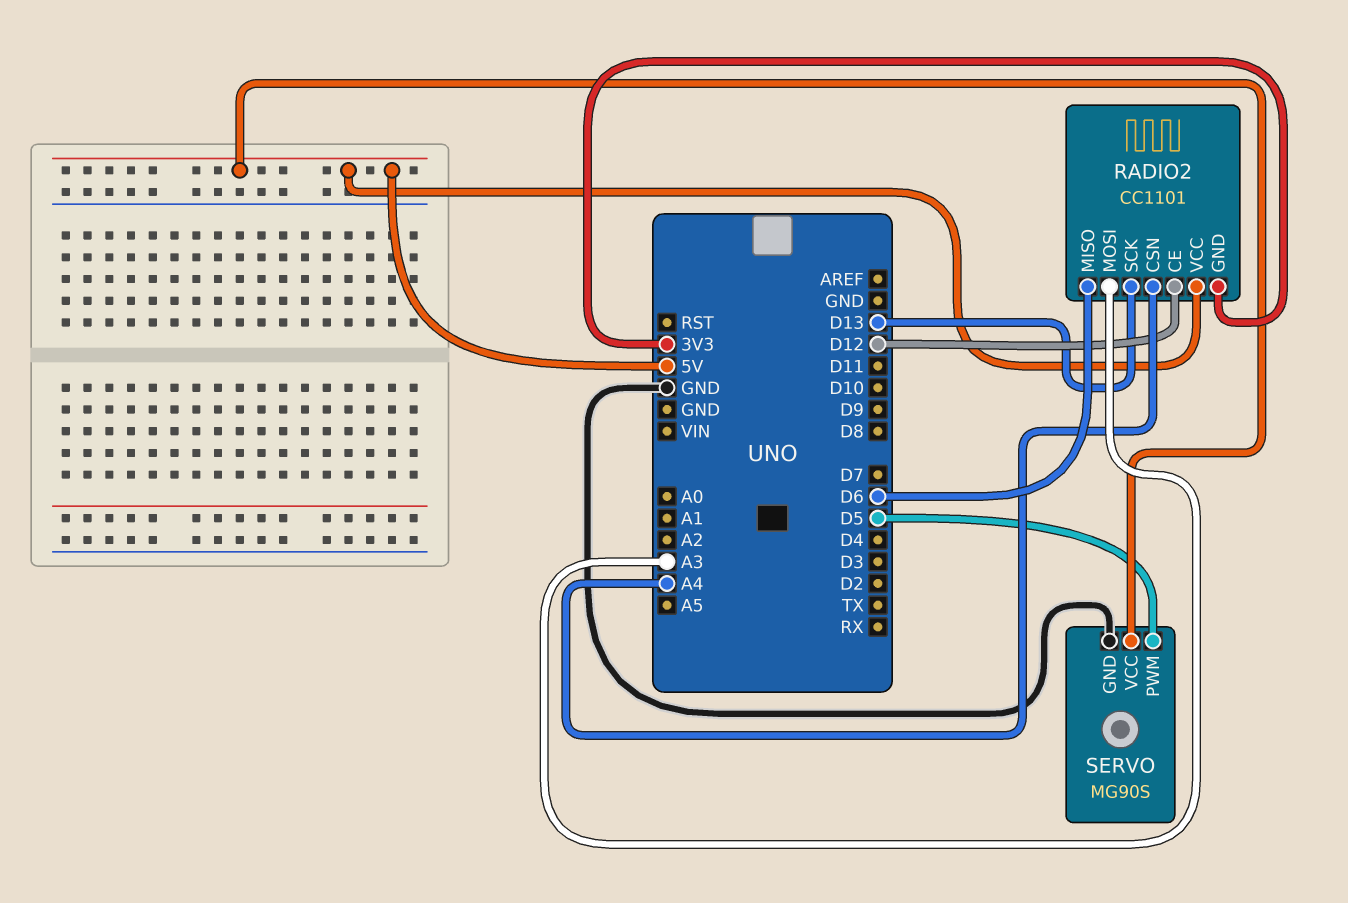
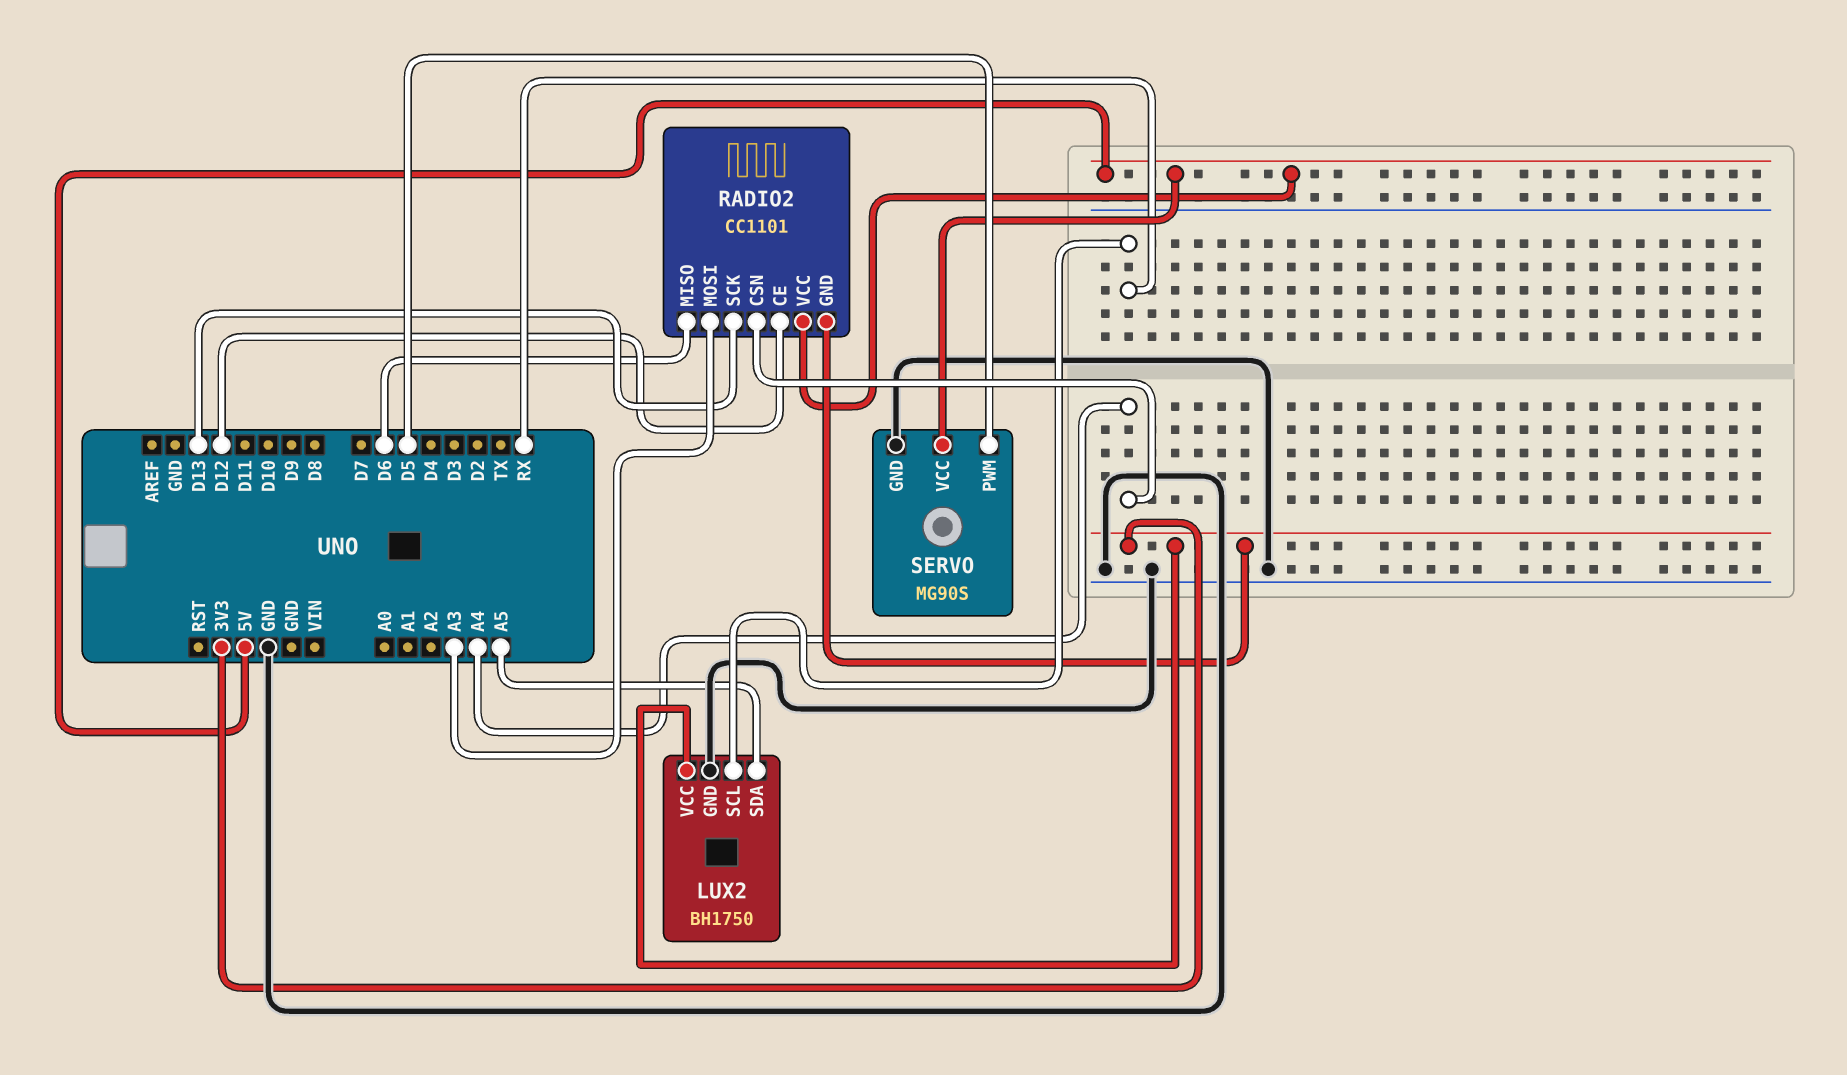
LUX2: none -> BH1750
LUX2 pin GND: none -> GND
LUX2 pin SCL: none -> RX
LUX2 pin SDA: none -> A5
LUX2 pin VCC: none -> 3V3

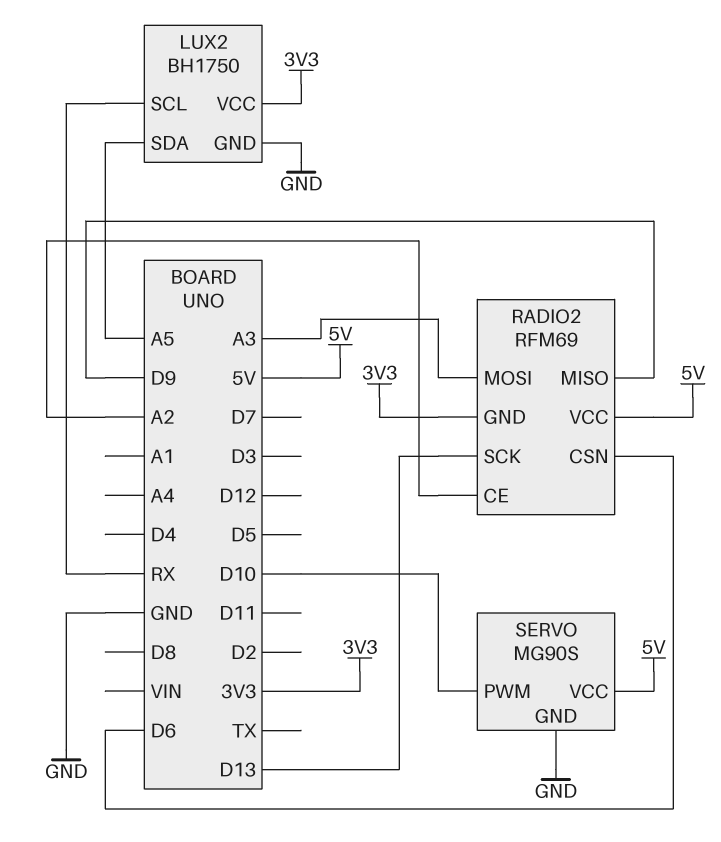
RADIO2: CC1101 -> RFM69
RADIO2 pin CE: D12 -> A2
RADIO2 pin CSN: A4 -> D6
RADIO2 pin MISO: D6 -> D9
SERVO pin PWM: D5 -> D10

